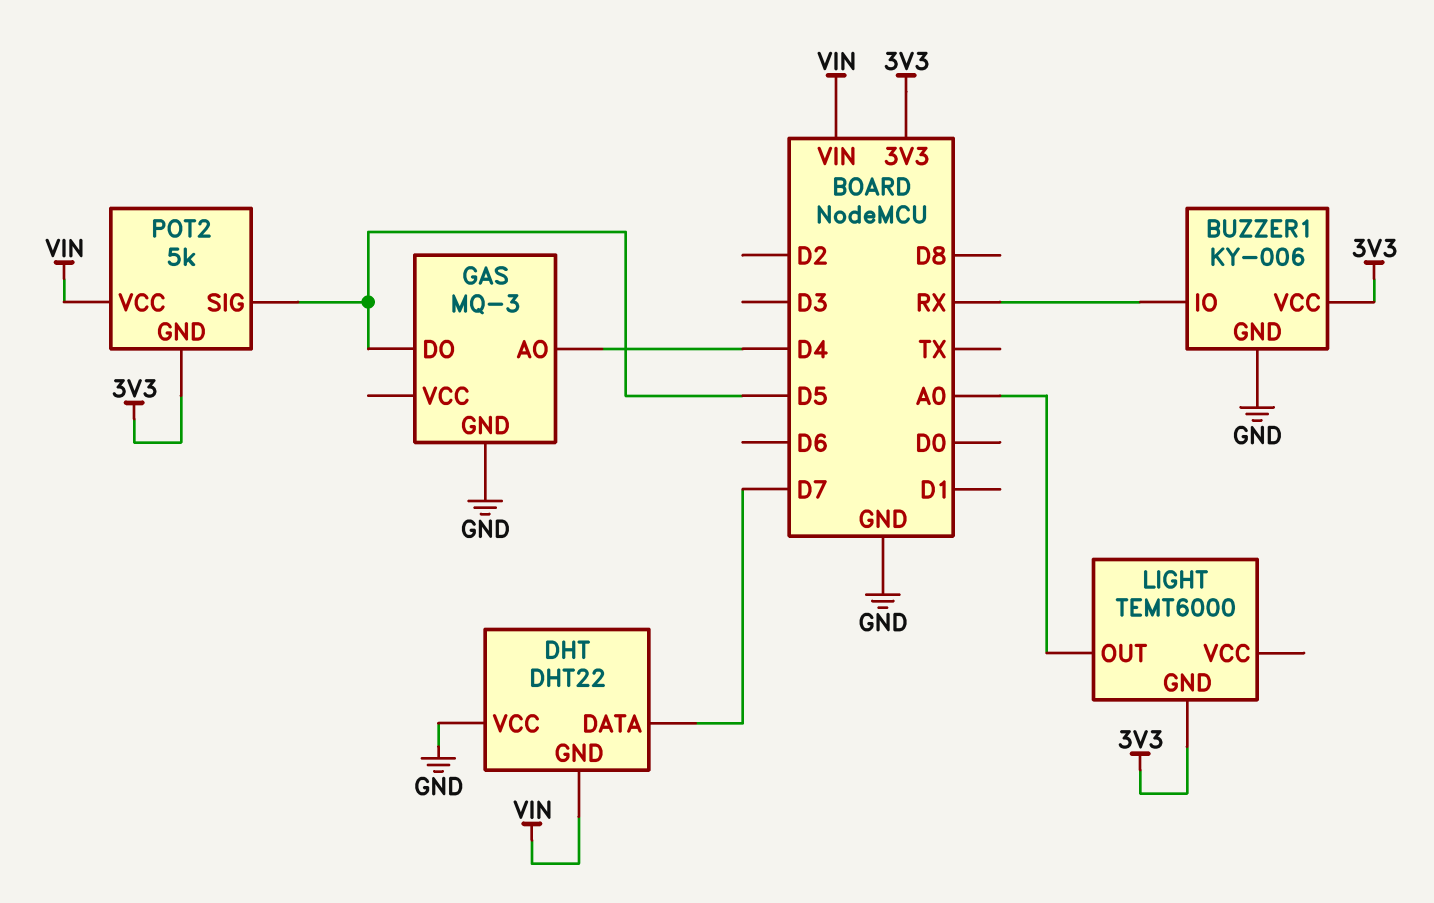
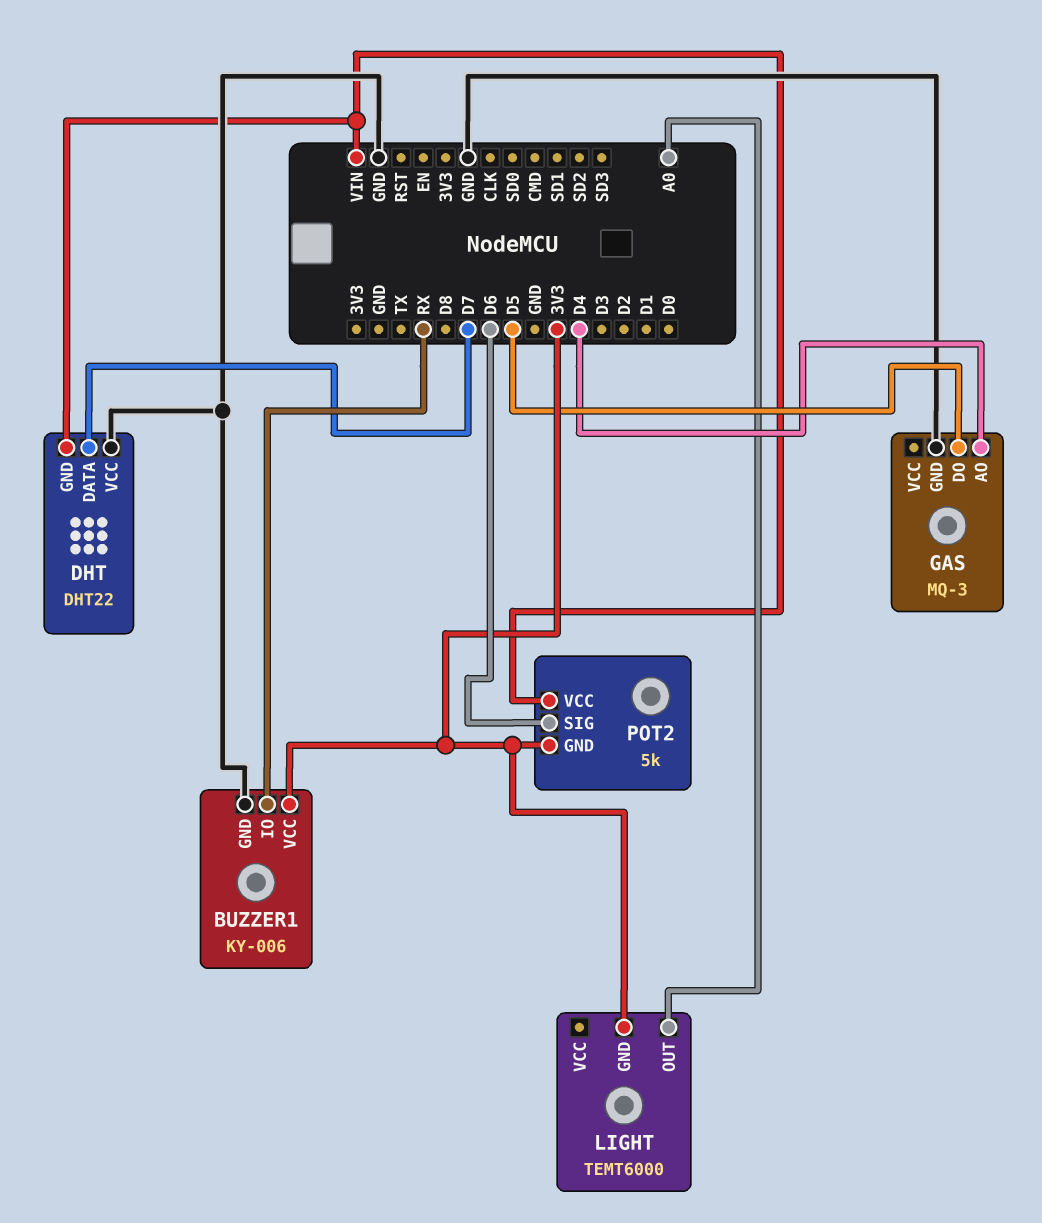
POT2 pin SIG: D5 -> D6

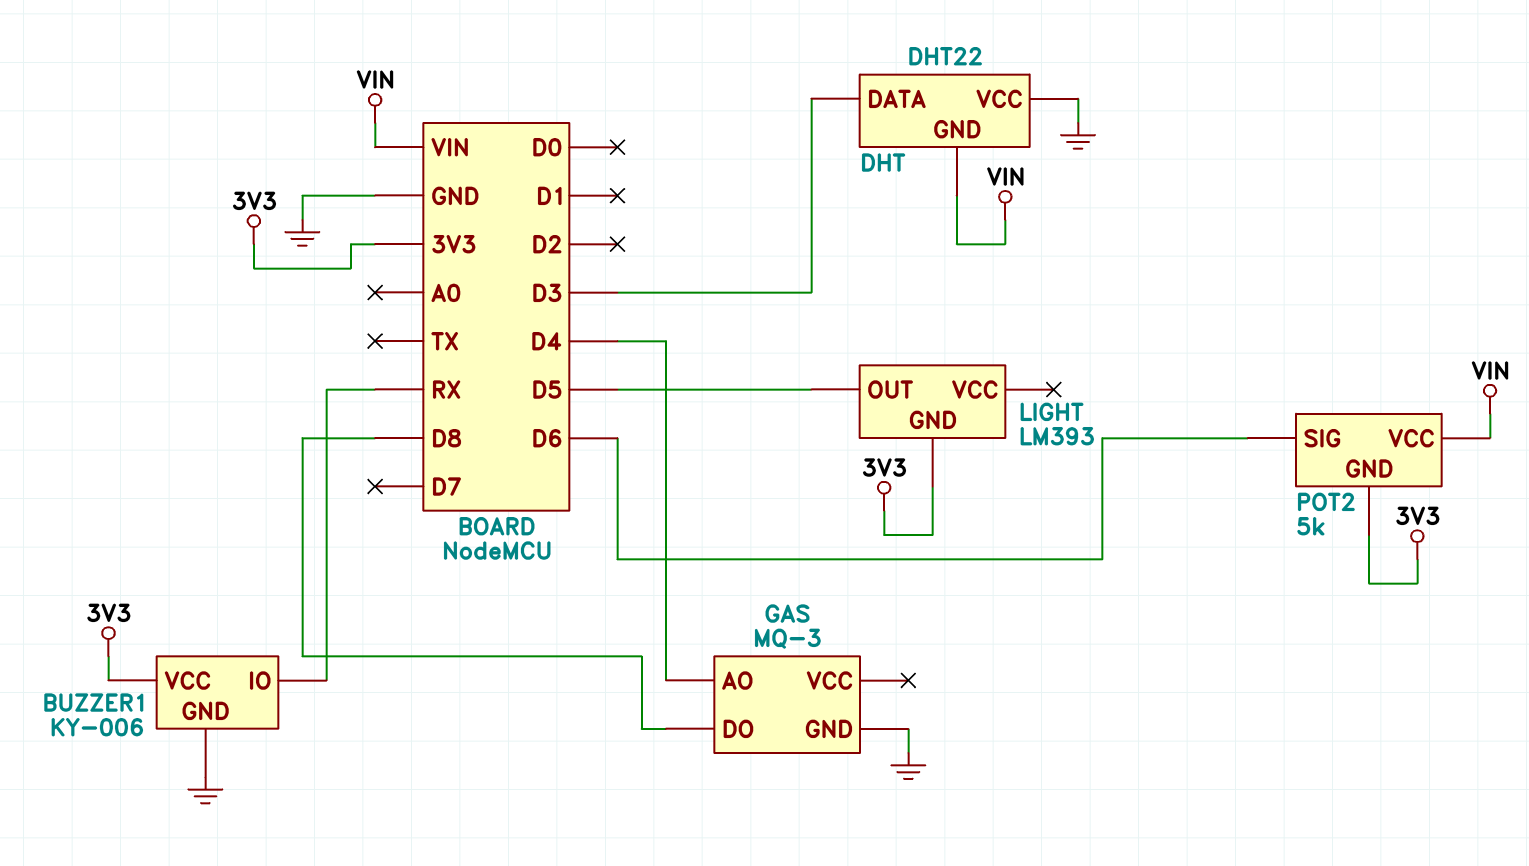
DHT pin DATA: D7 -> D3
GAS pin DO: D5 -> D8
LIGHT: TEMT6000 -> LM393
LIGHT pin OUT: A0 -> D5

